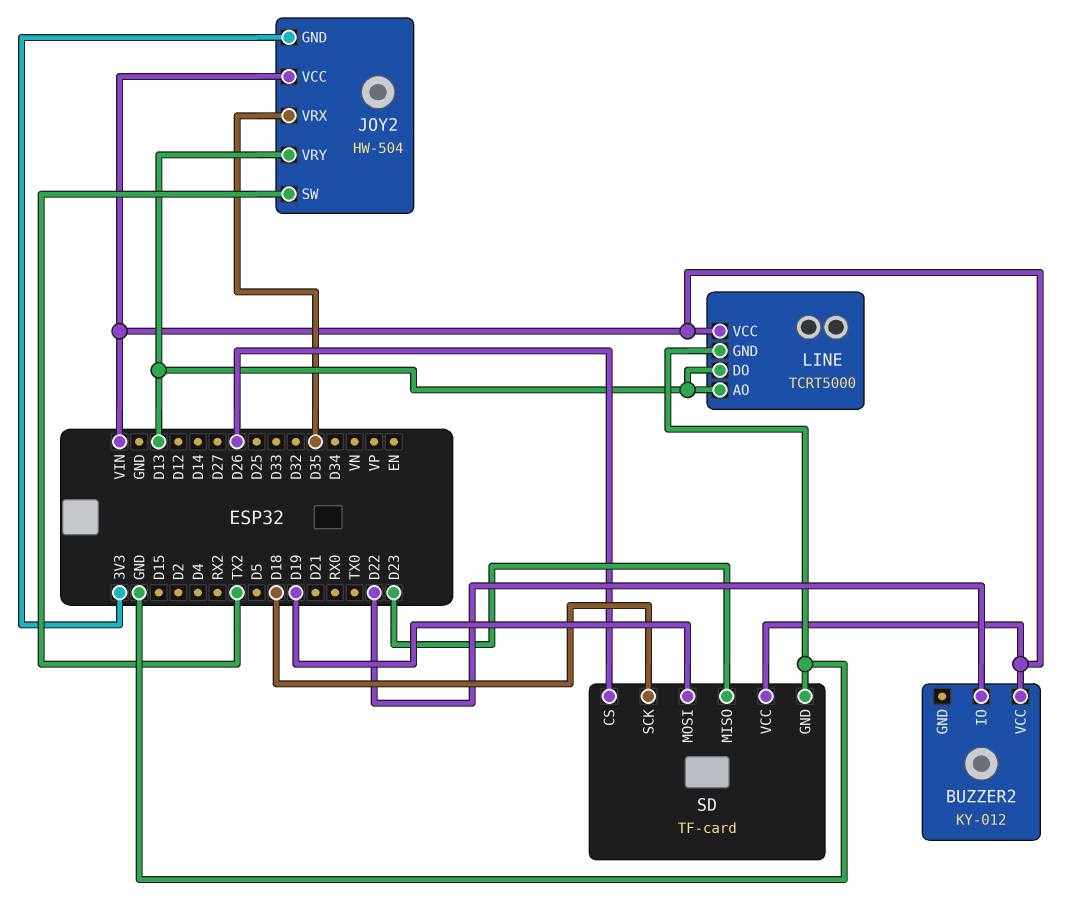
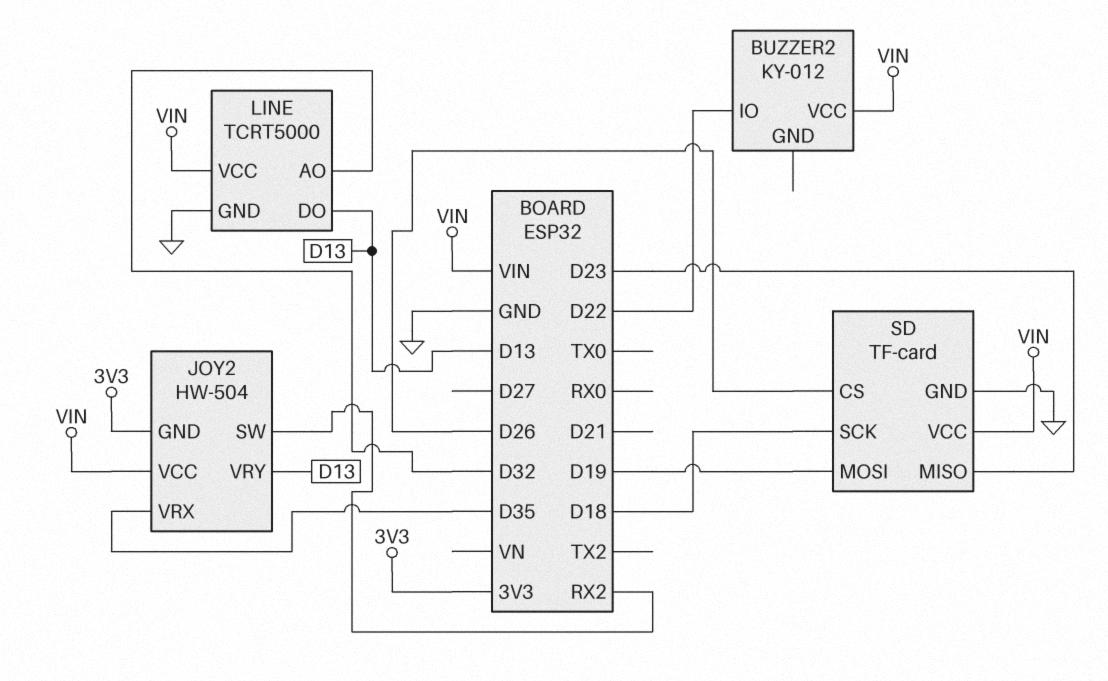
JOY2 pin SW: TX2 -> RX2
LINE pin AO: D13 -> D32

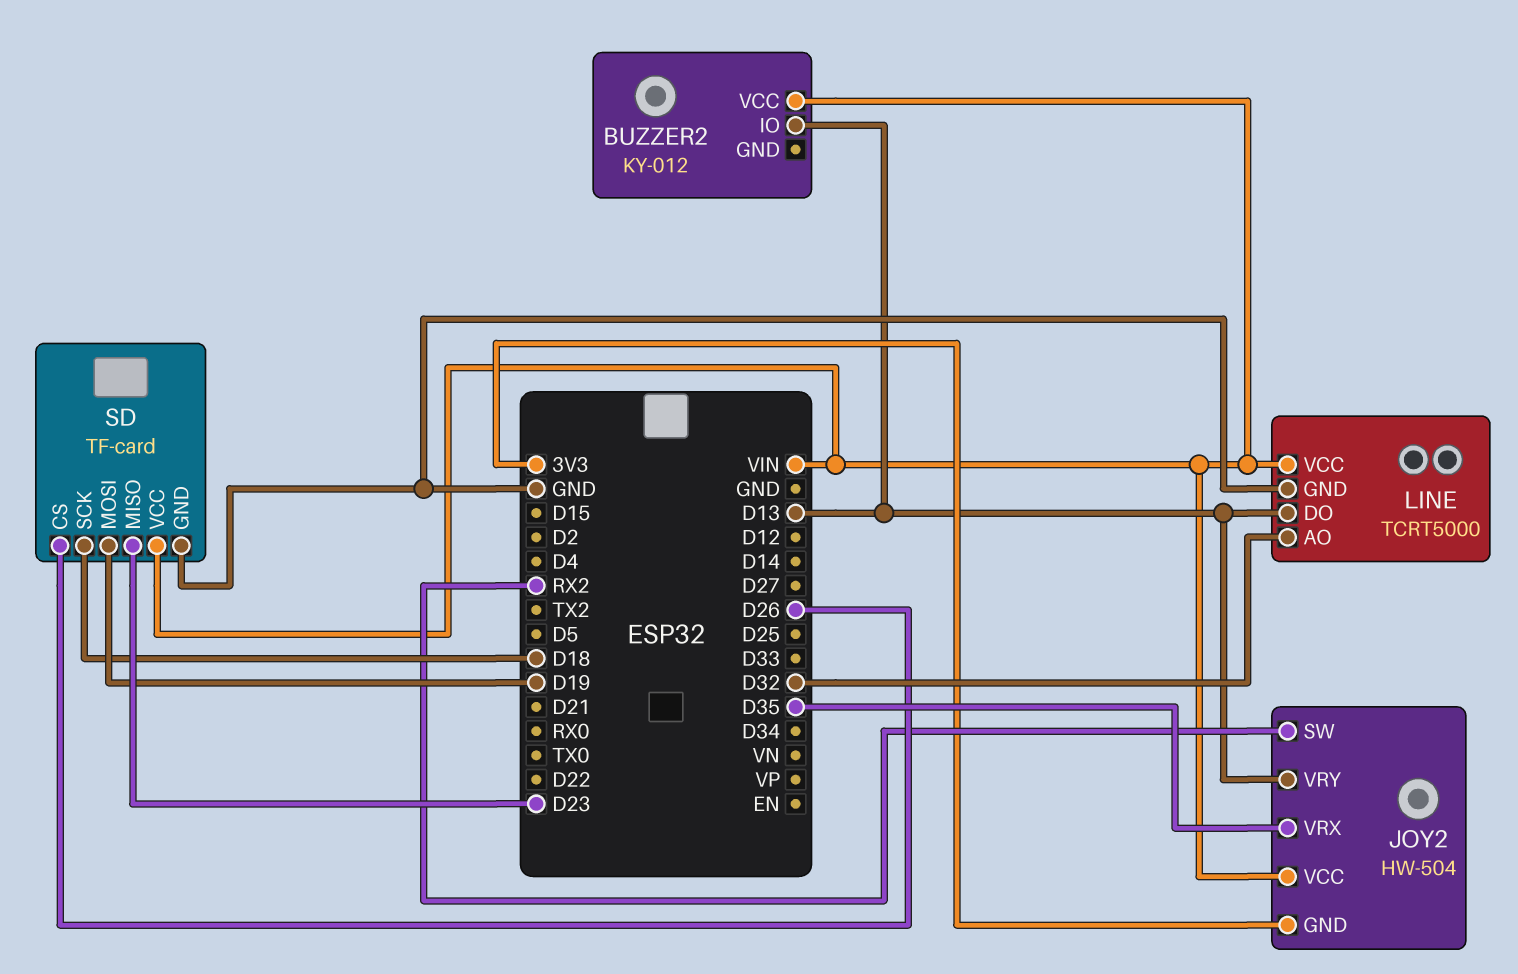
BUZZER2 pin IO: D22 -> D13

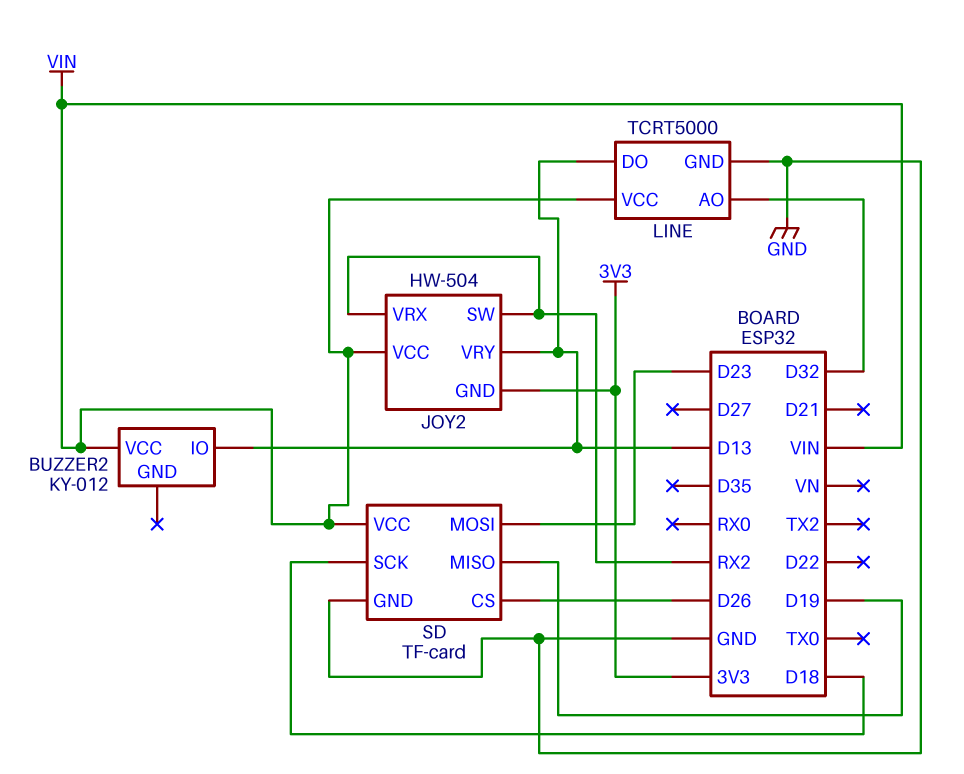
JOY2 pin VRX: D35 -> RX2
SD pin MISO: D23 -> D19
SD pin MOSI: D19 -> D23

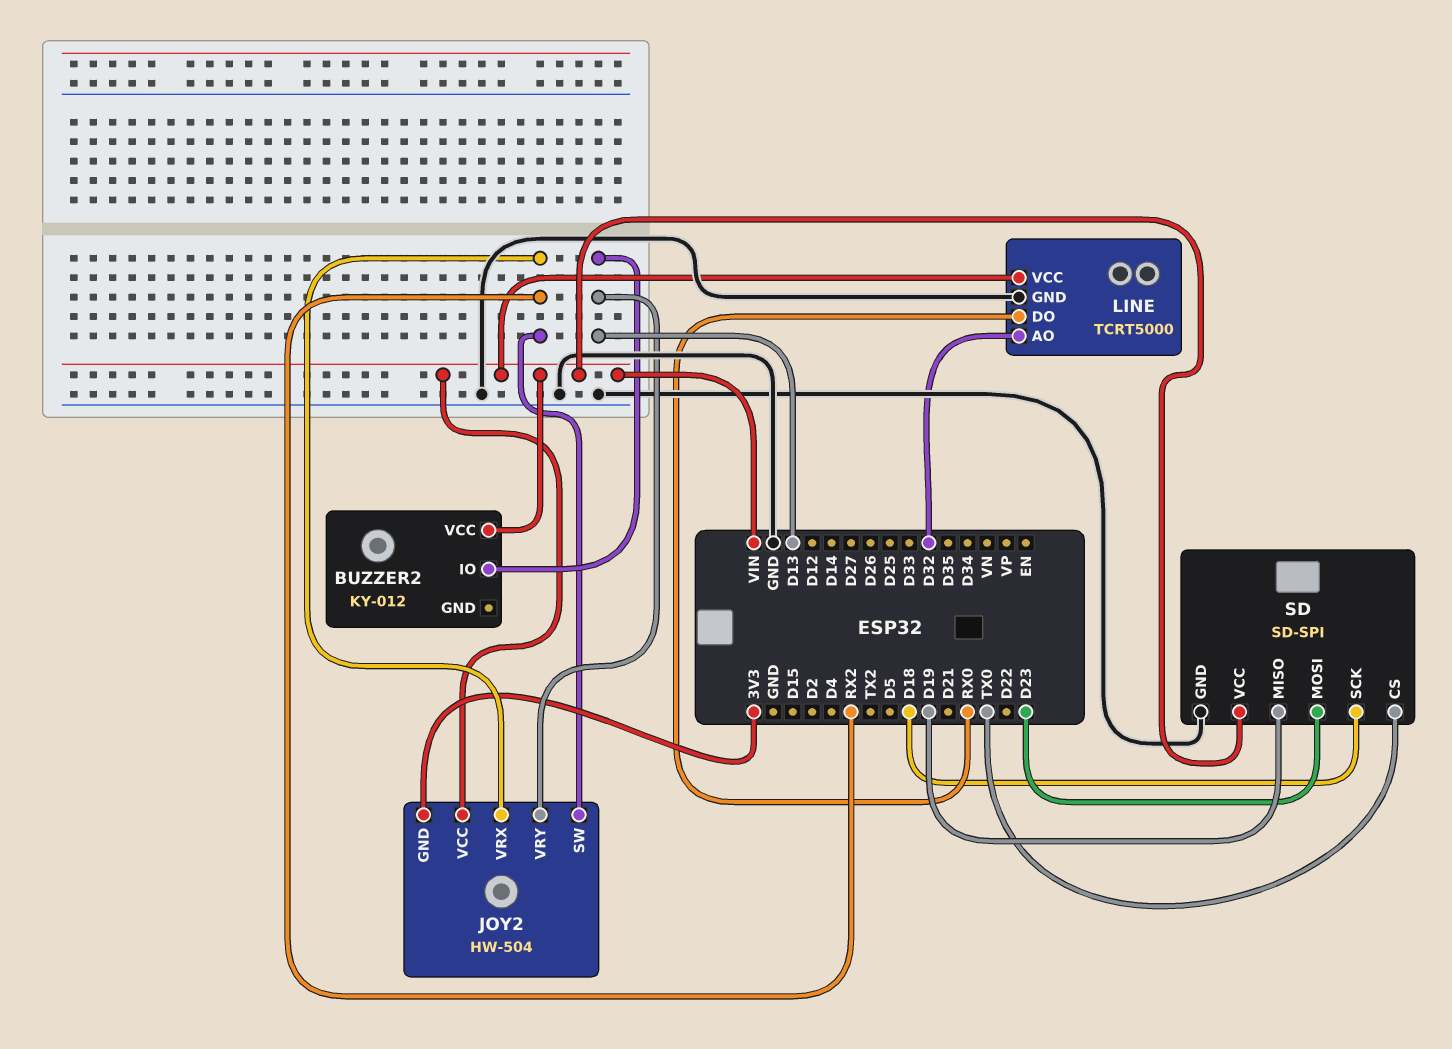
LINE pin DO: D13 -> RX0
SD: TF-card -> SD-SPI
SD pin CS: D26 -> TX0

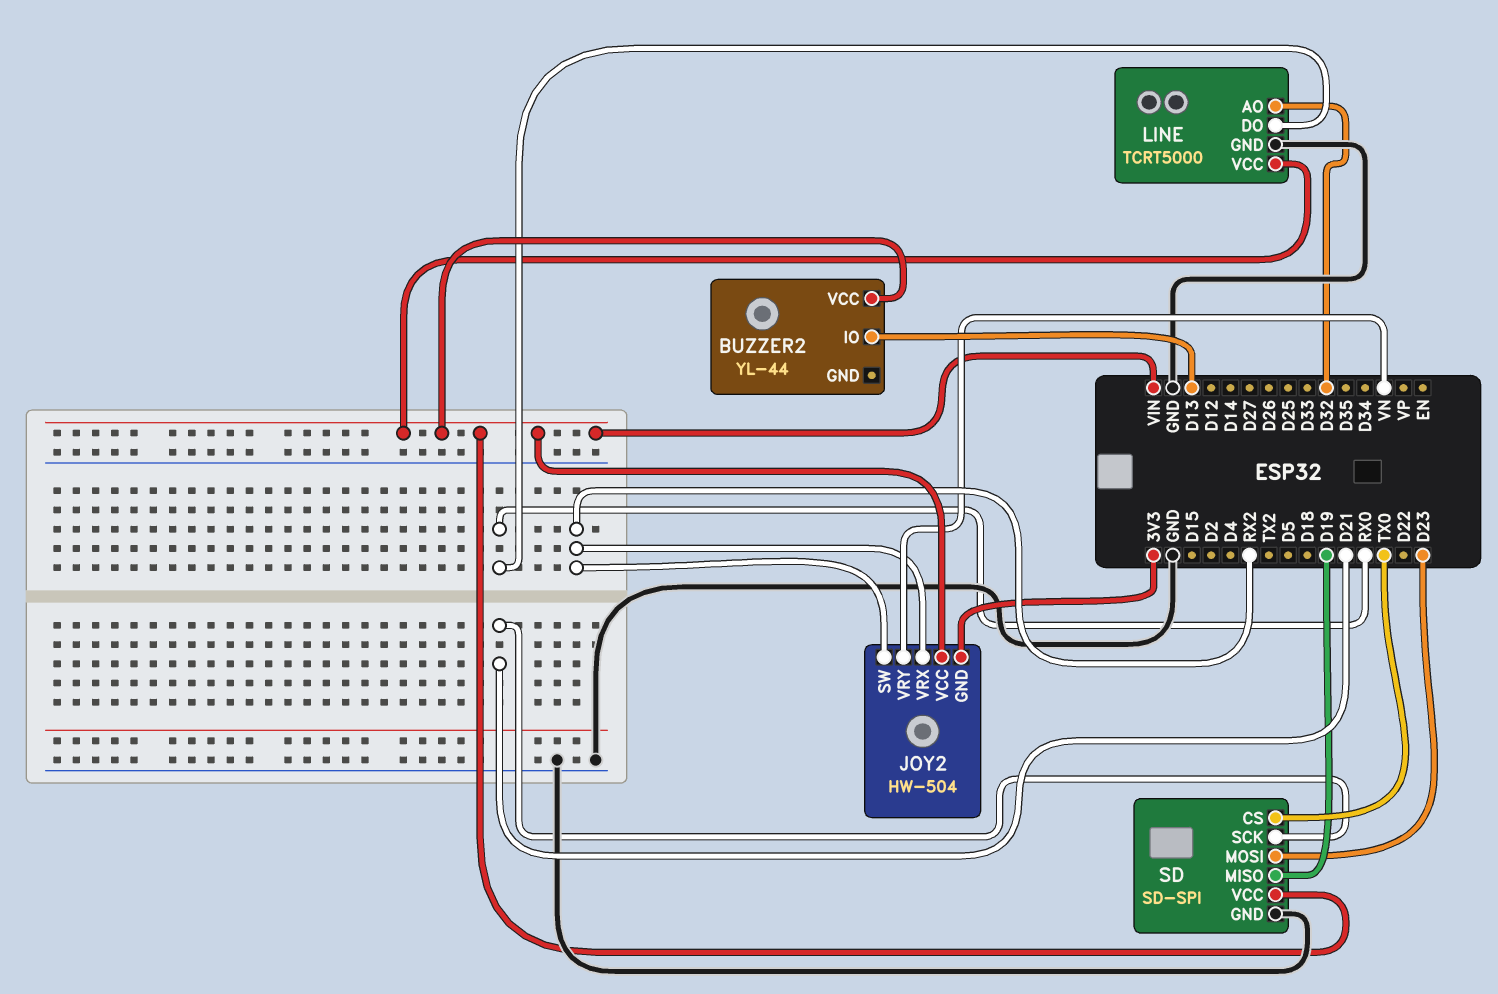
BUZZER2: KY-012 -> YL-44
JOY2 pin VRY: D13 -> VN
SD pin SCK: D18 -> D21

